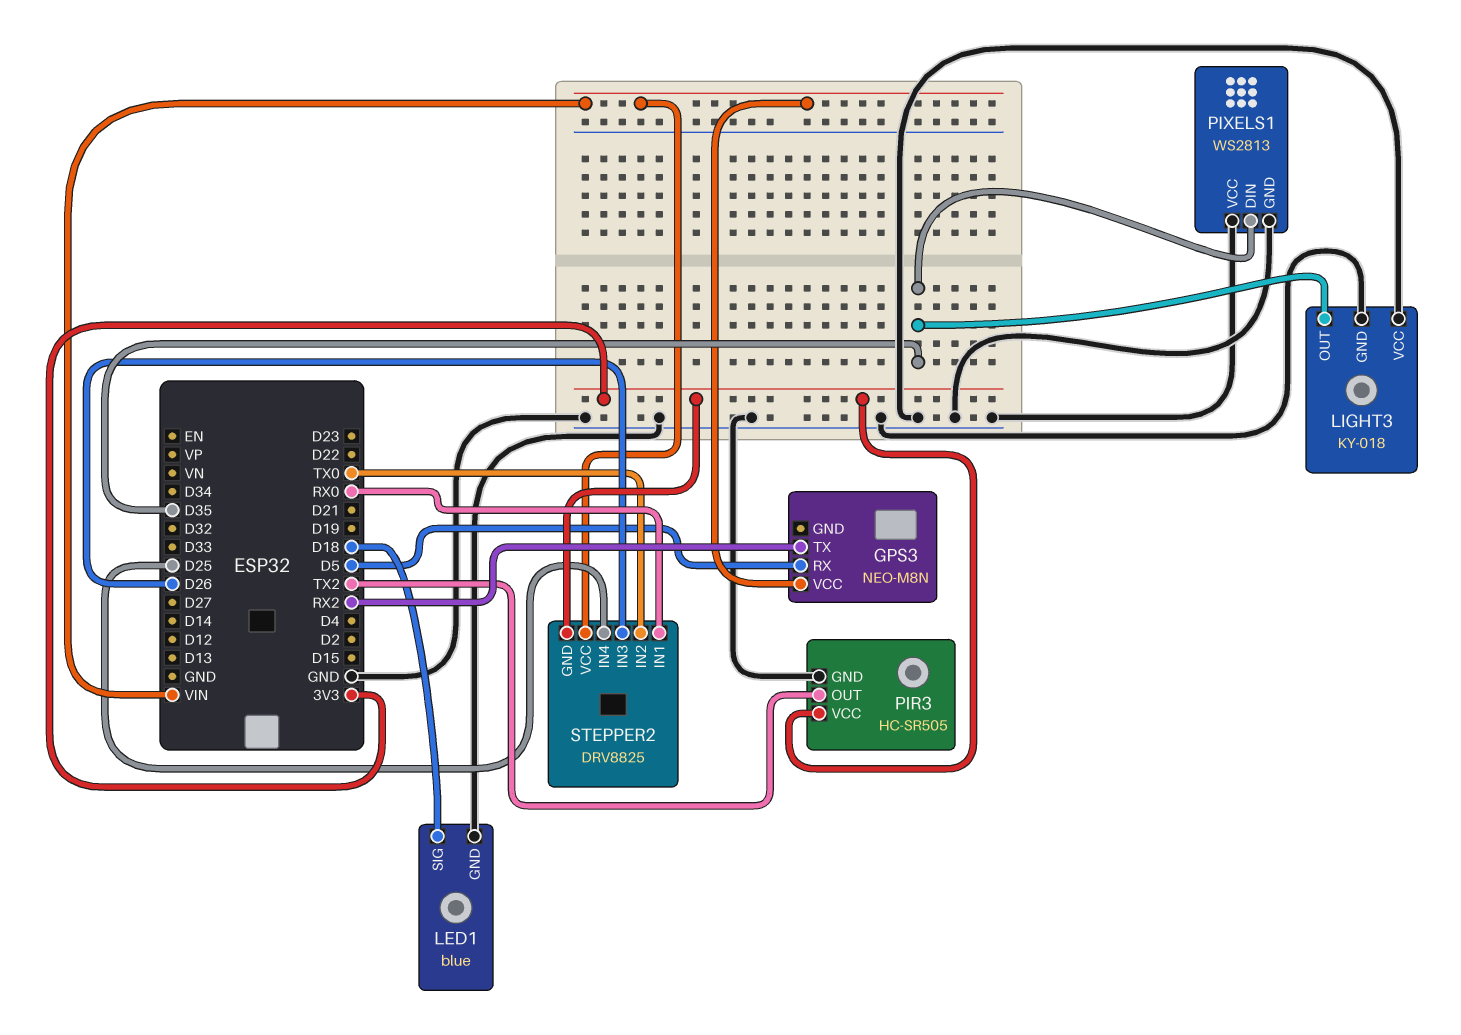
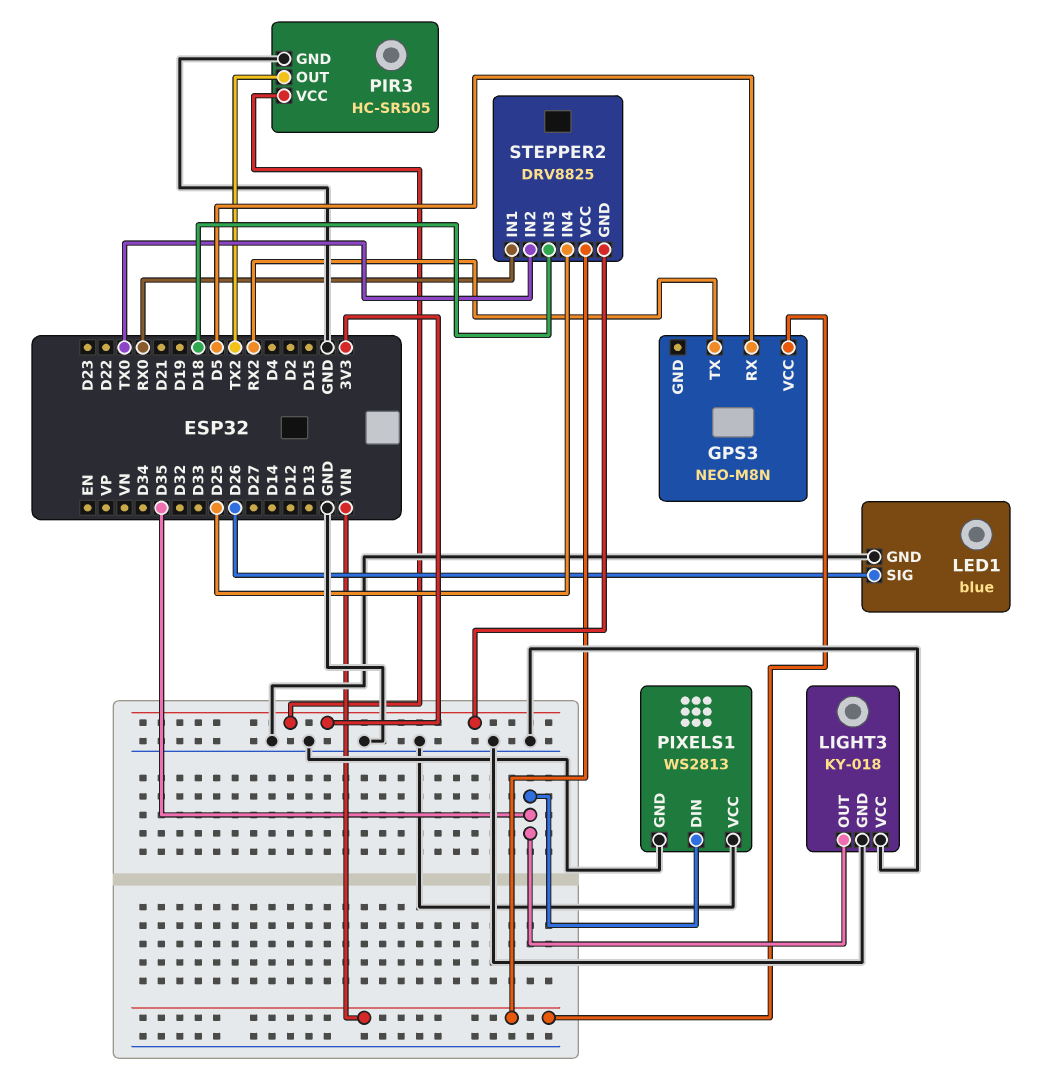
LED1 pin SIG: D18 -> D26
STEPPER2 pin IN3: D26 -> D18

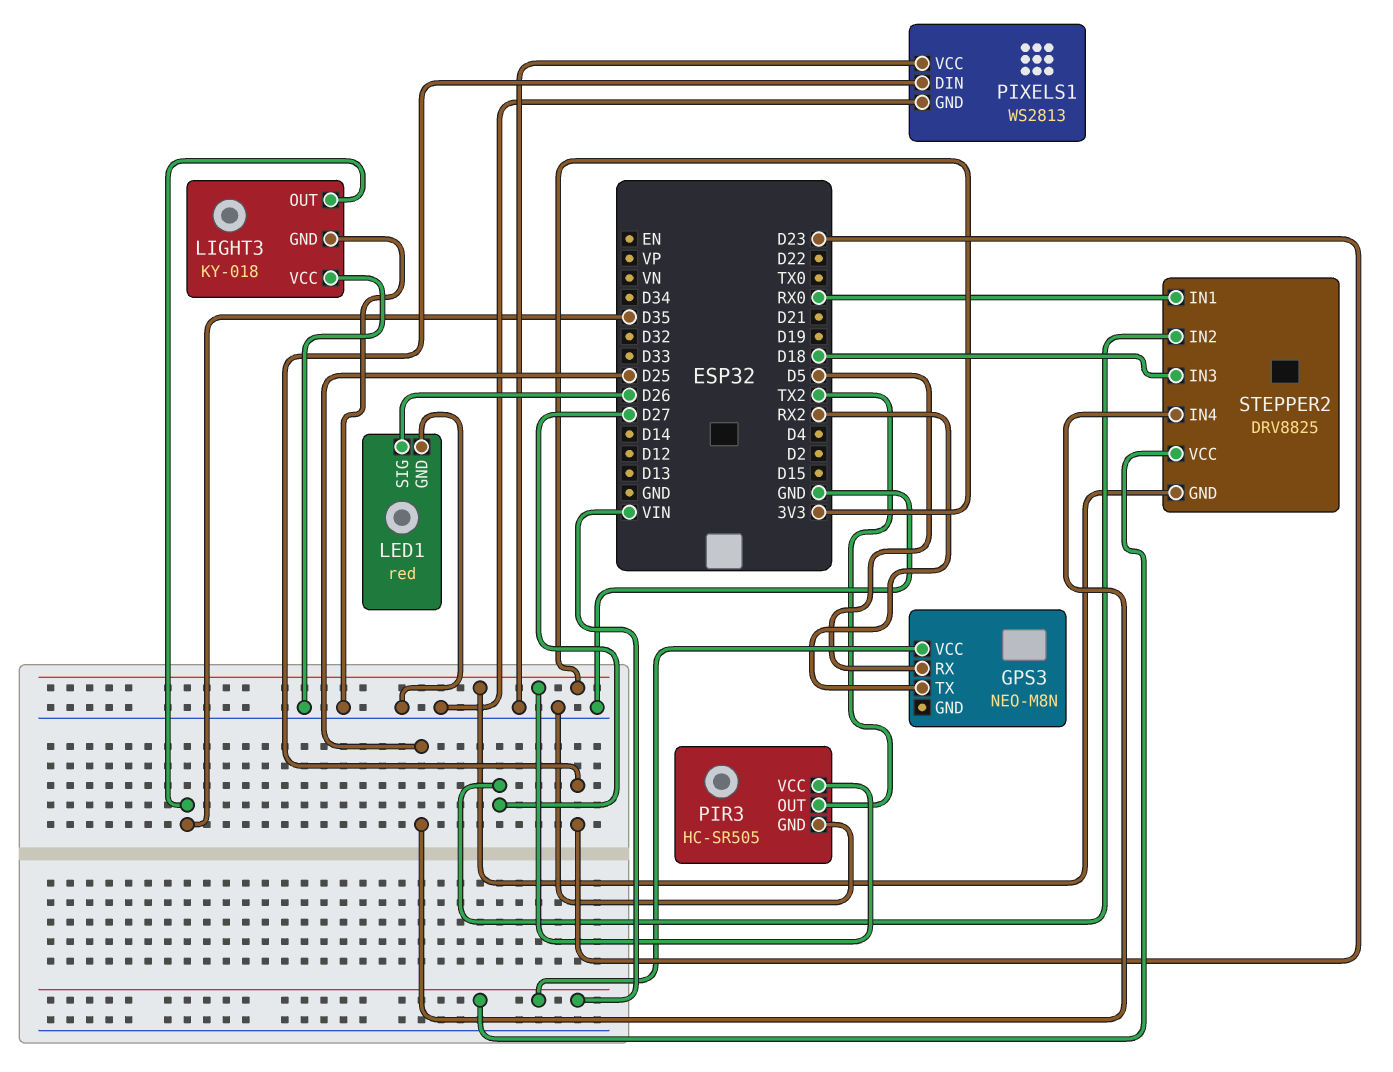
LED1: blue -> red
PIXELS1 pin DIN: D35 -> D23
STEPPER2 pin IN2: TX0 -> D27

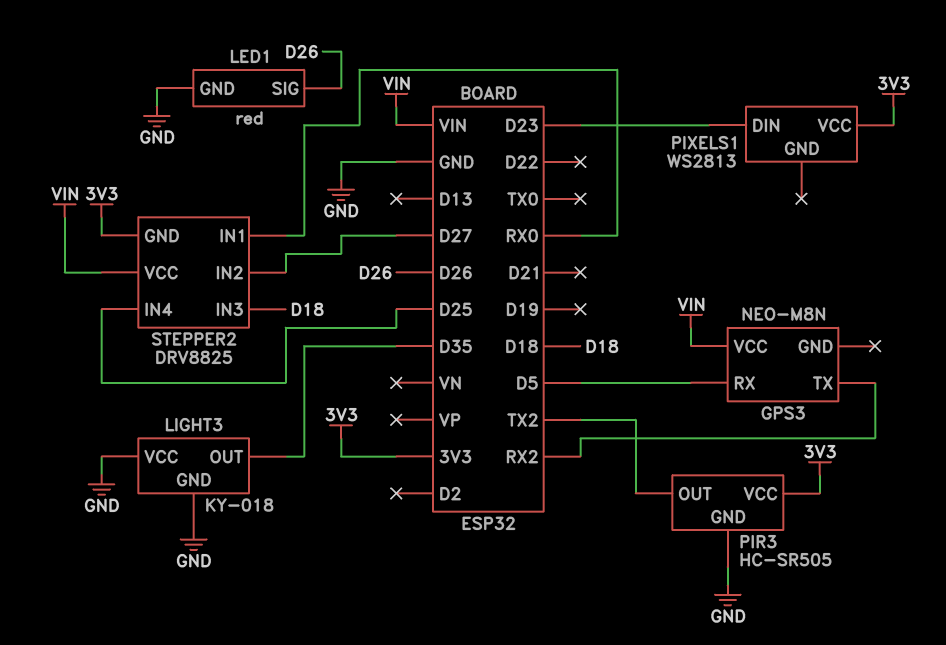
PIXELS1 pin GND: GND -> none
PIXELS1 pin VCC: GND -> 3V3

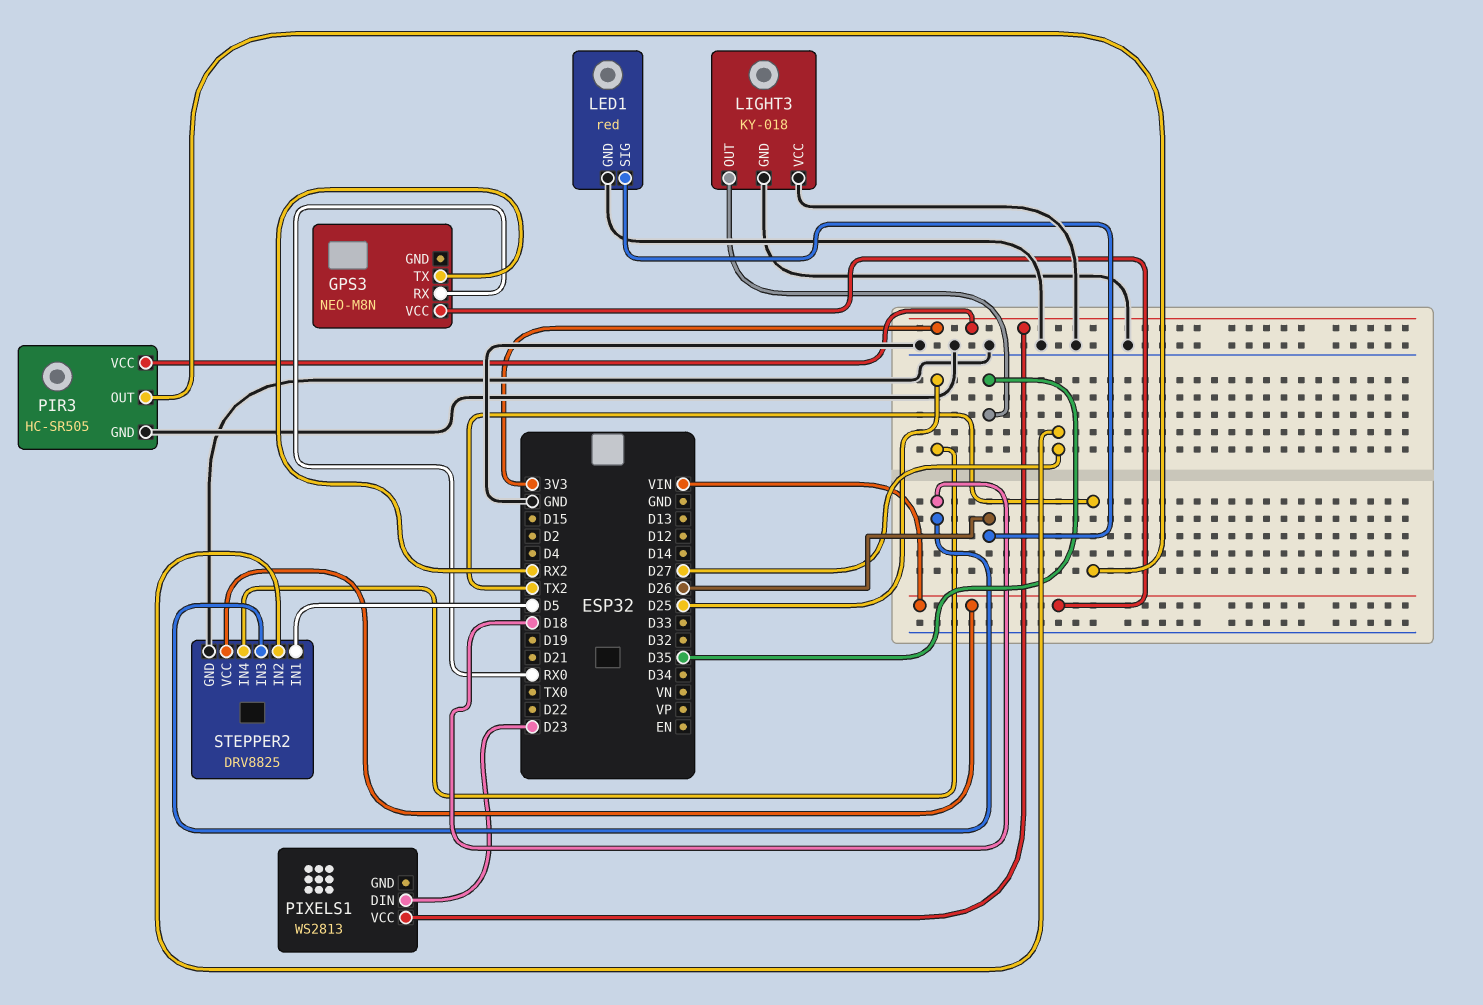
GPS3 pin RX: D5 -> RX0
STEPPER2 pin GND: 3V3 -> GND
STEPPER2 pin IN1: RX0 -> D5

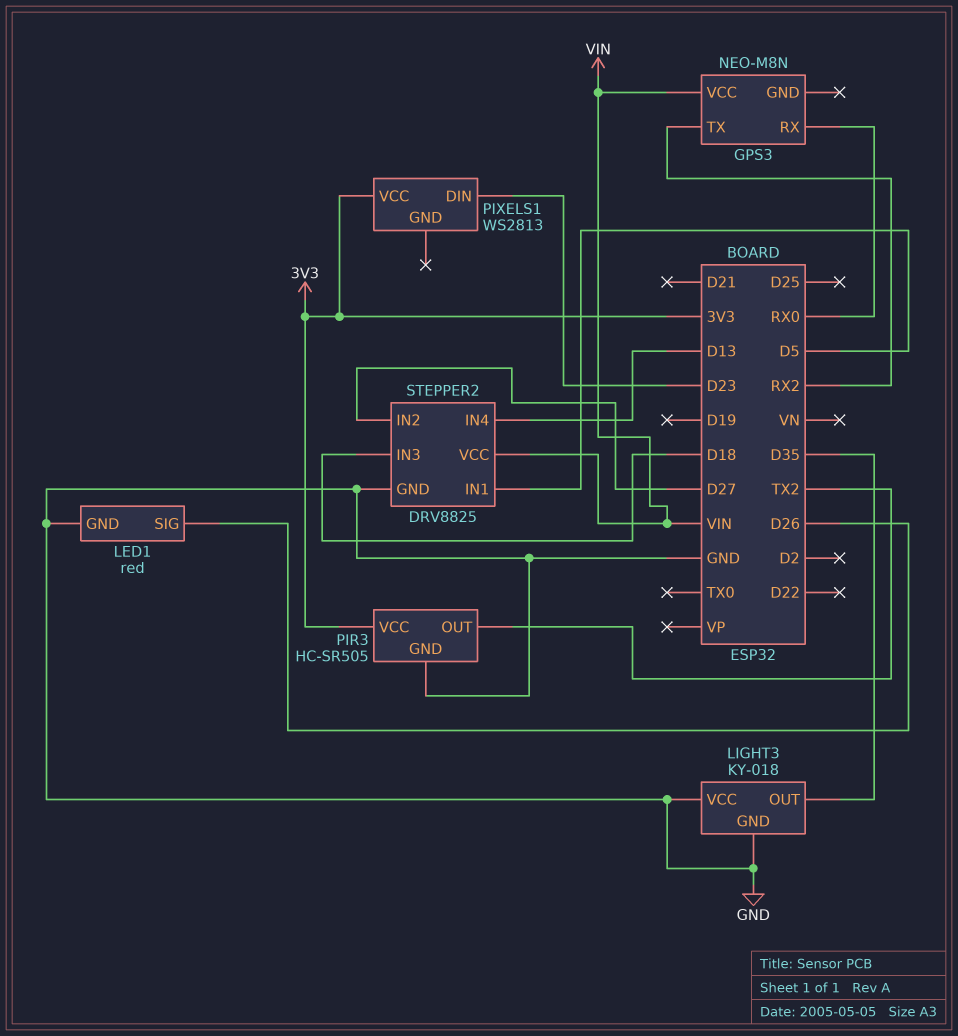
STEPPER2 pin IN4: D25 -> D13

